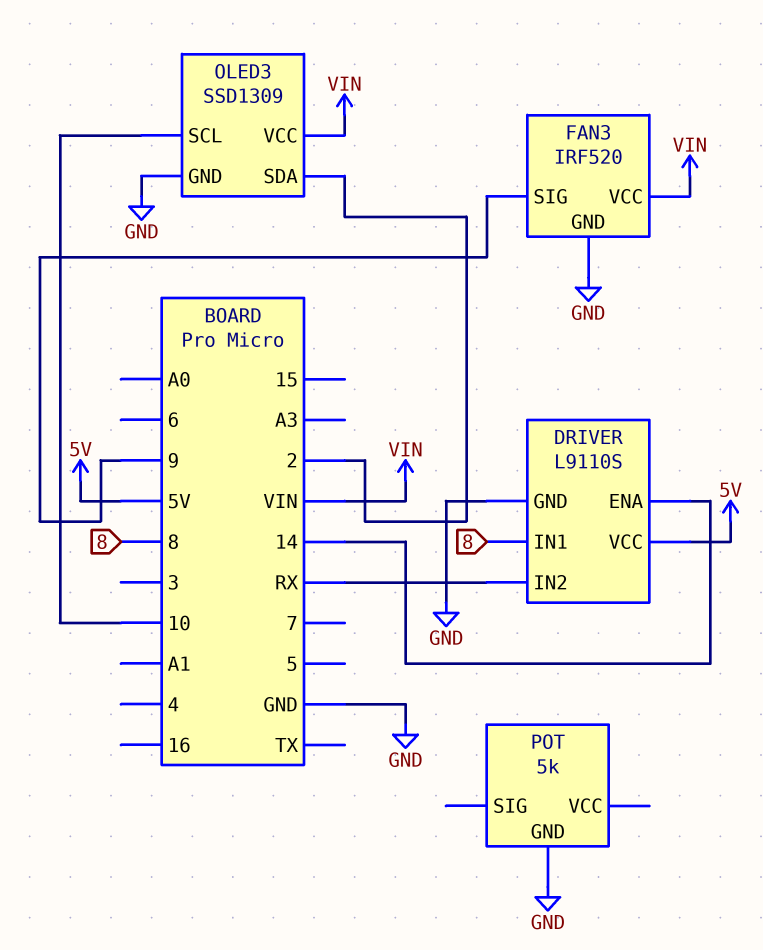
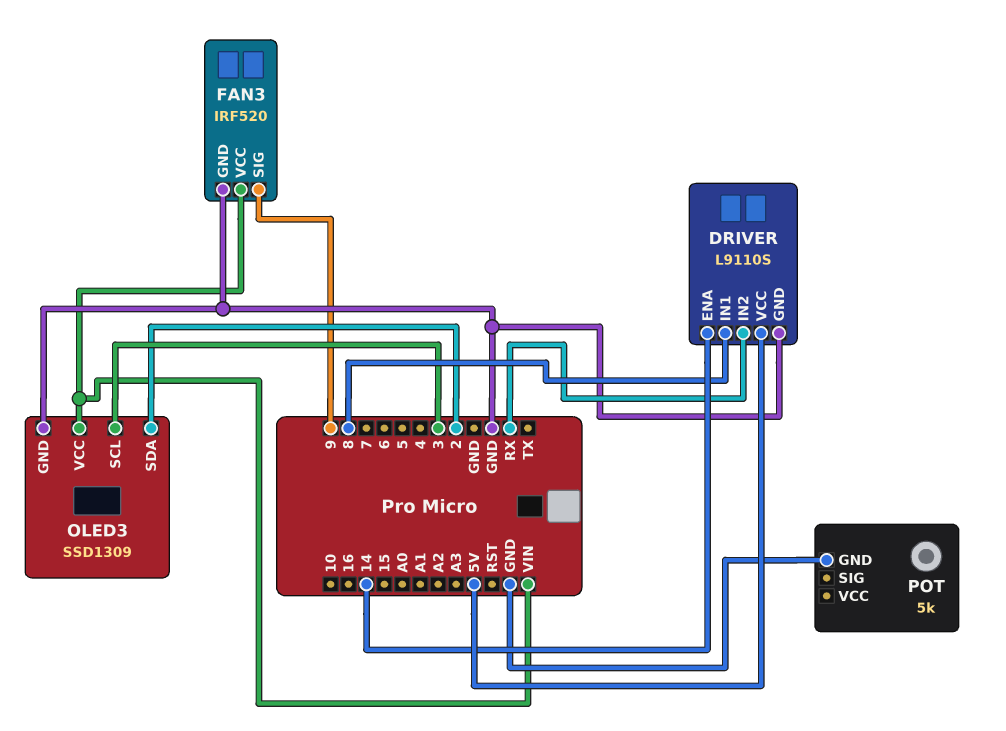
OLED3 pin SCL: 10 -> 3

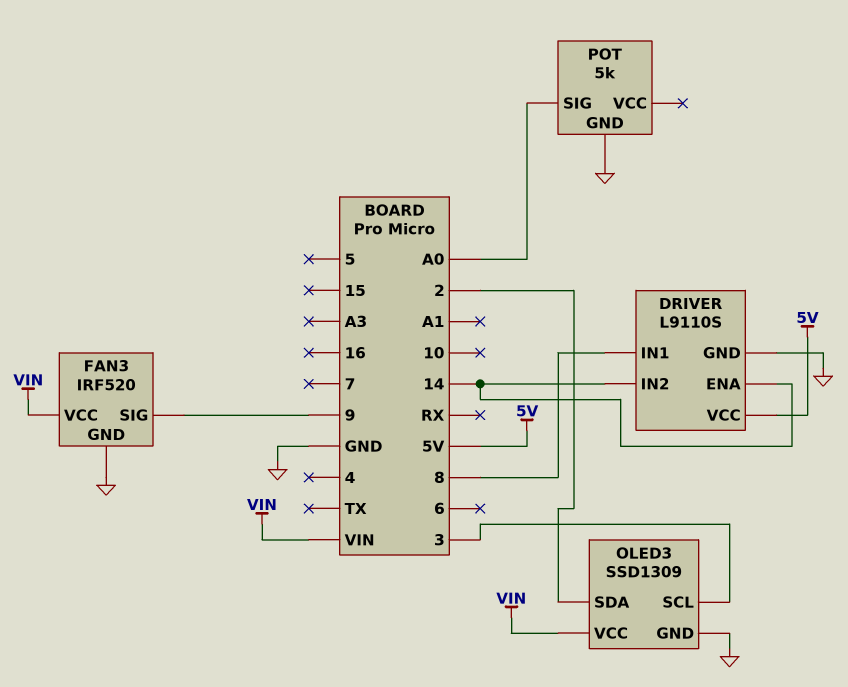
DRIVER pin IN2: RX -> 14
POT pin SIG: none -> A0

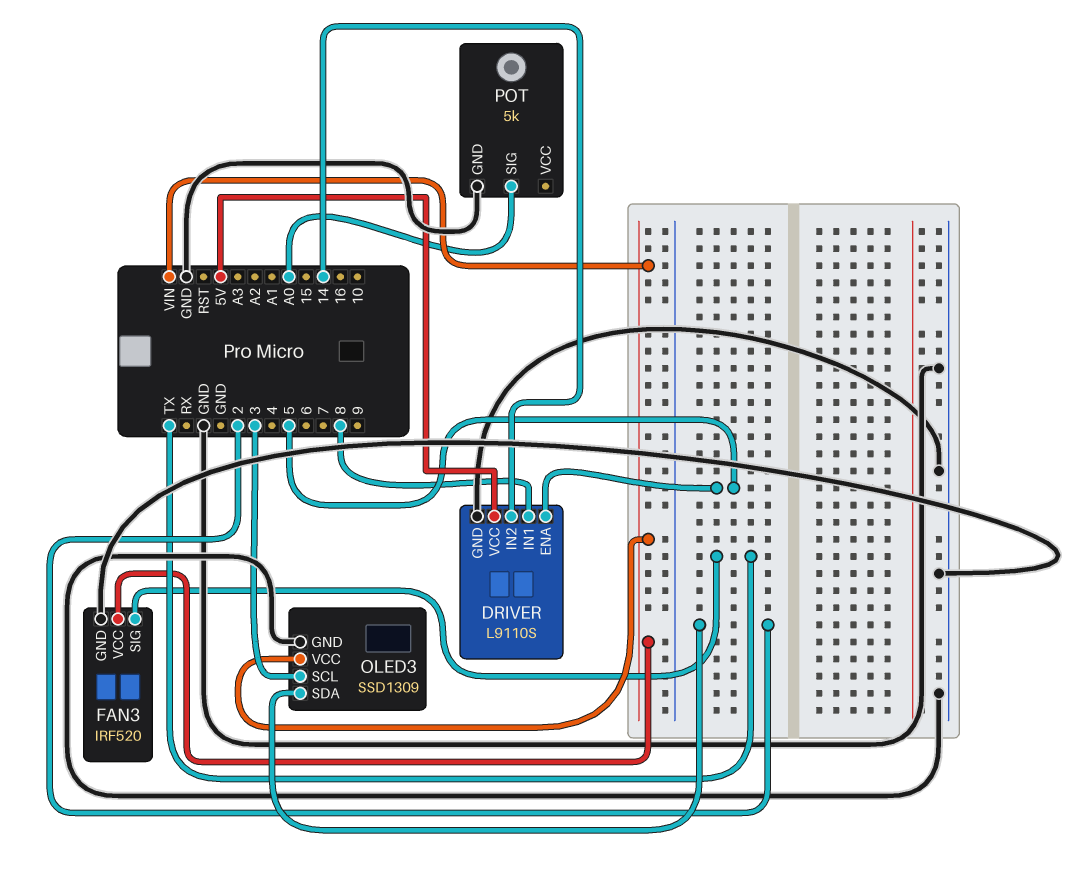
DRIVER pin ENA: 14 -> 5
FAN3 pin SIG: 9 -> TX

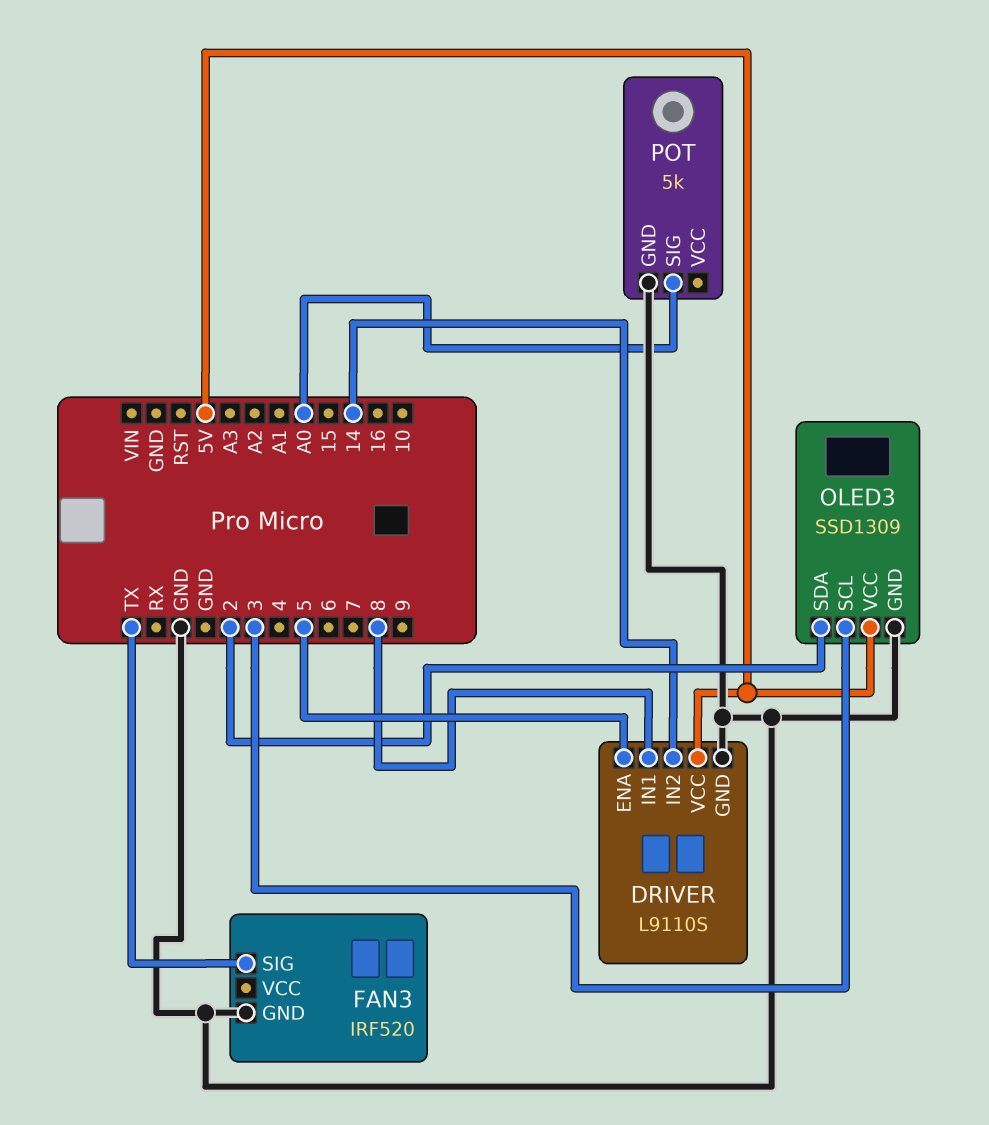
FAN3 pin VCC: VIN -> none
OLED3 pin VCC: VIN -> 5V

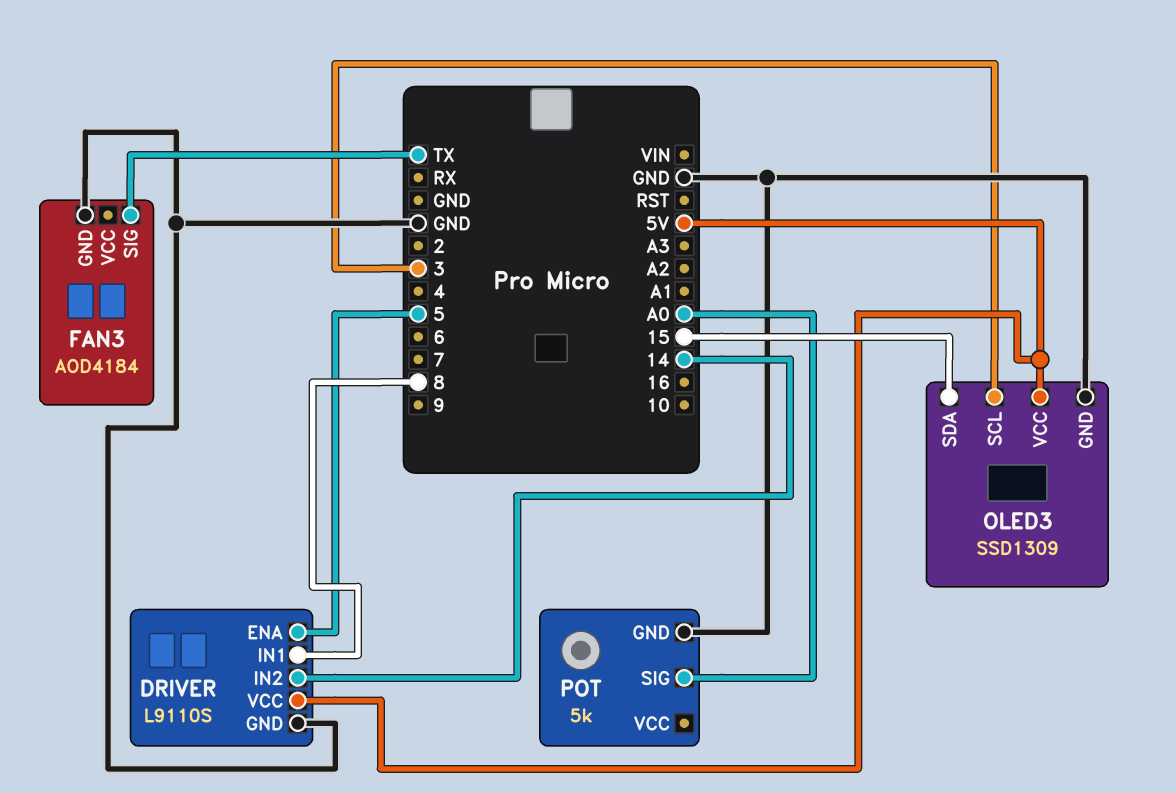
FAN3: IRF520 -> AOD4184
OLED3 pin SDA: 2 -> 15

